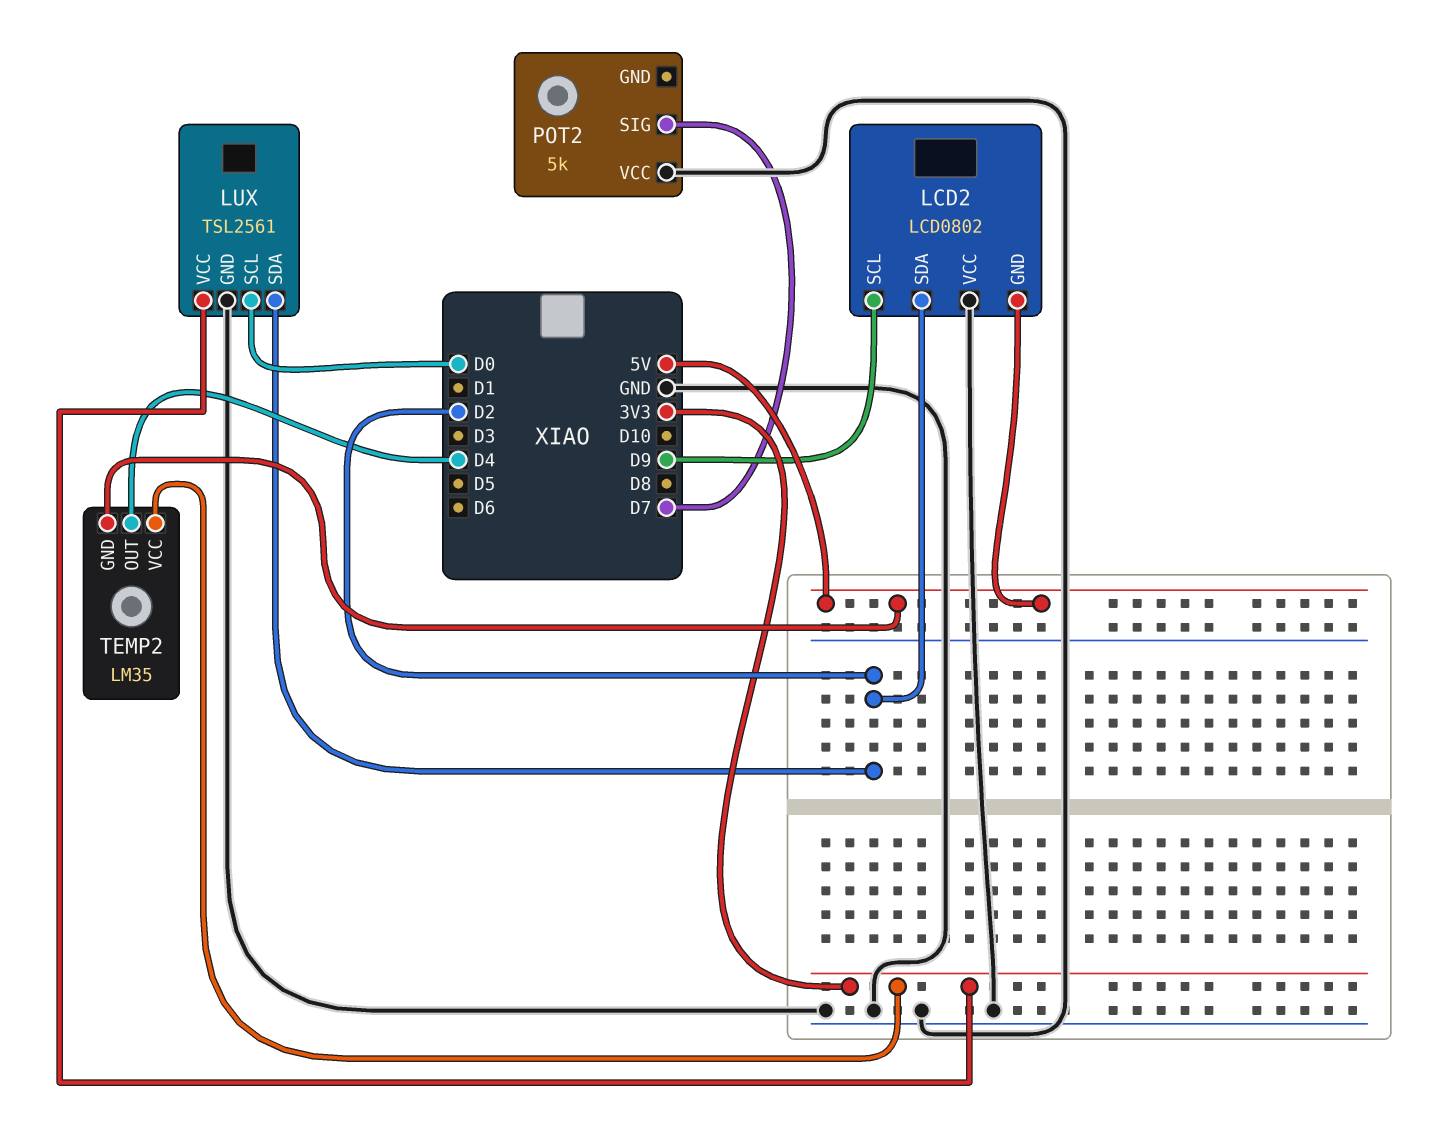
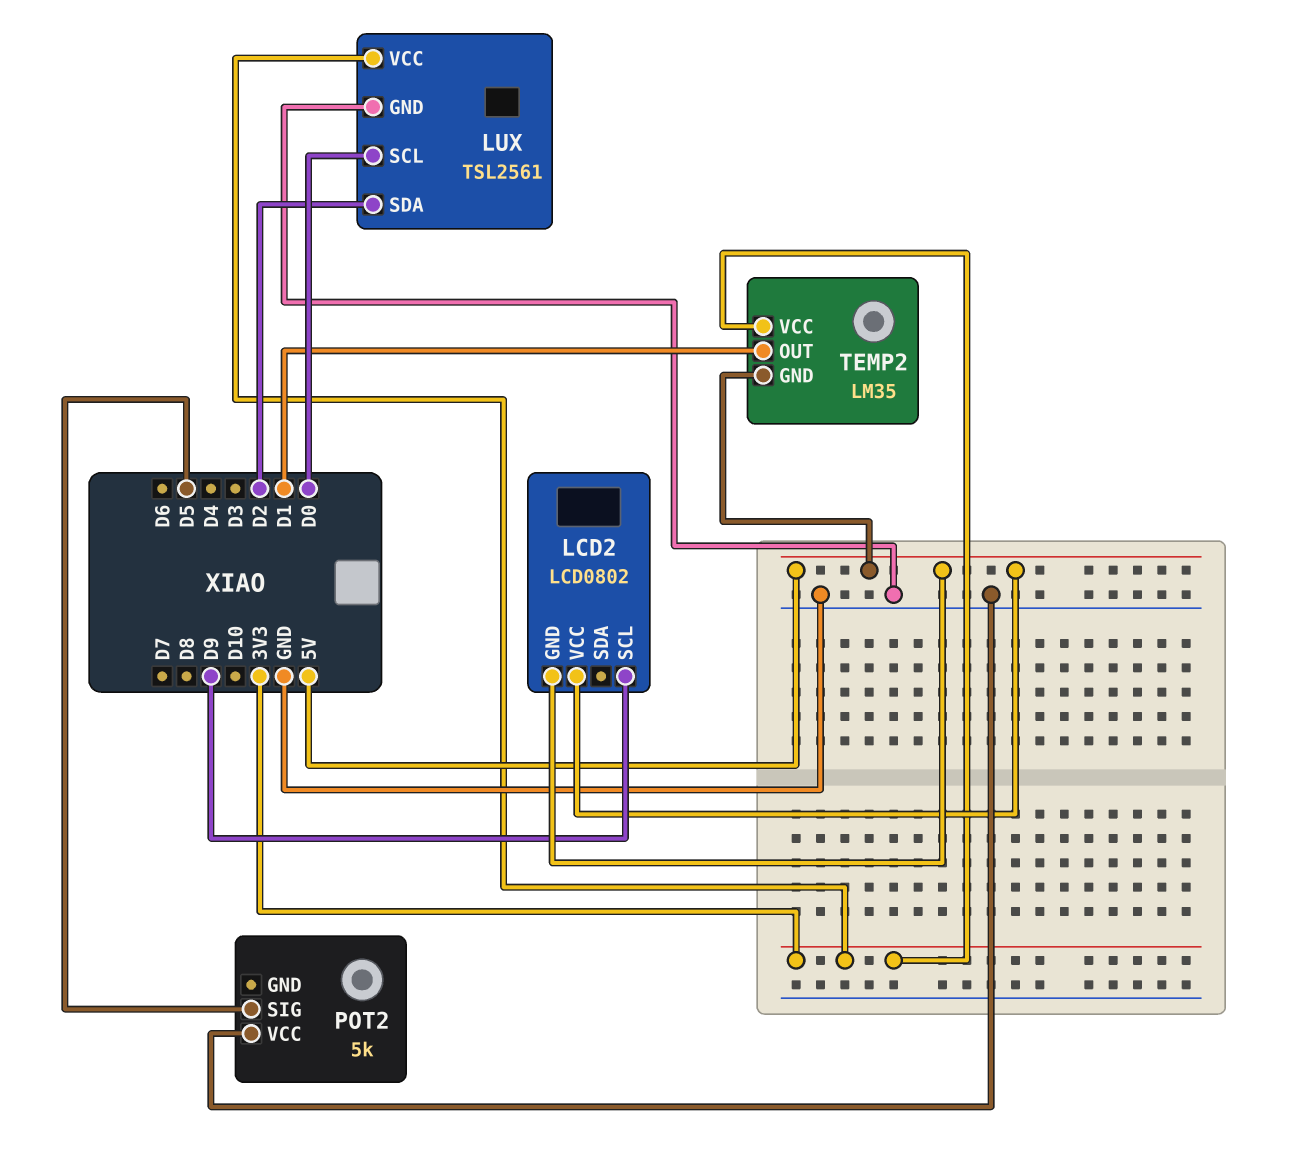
LCD2 pin SDA: D2 -> none
LCD2 pin VCC: GND -> 5V
POT2 pin SIG: D7 -> D5
TEMP2 pin OUT: D4 -> D1

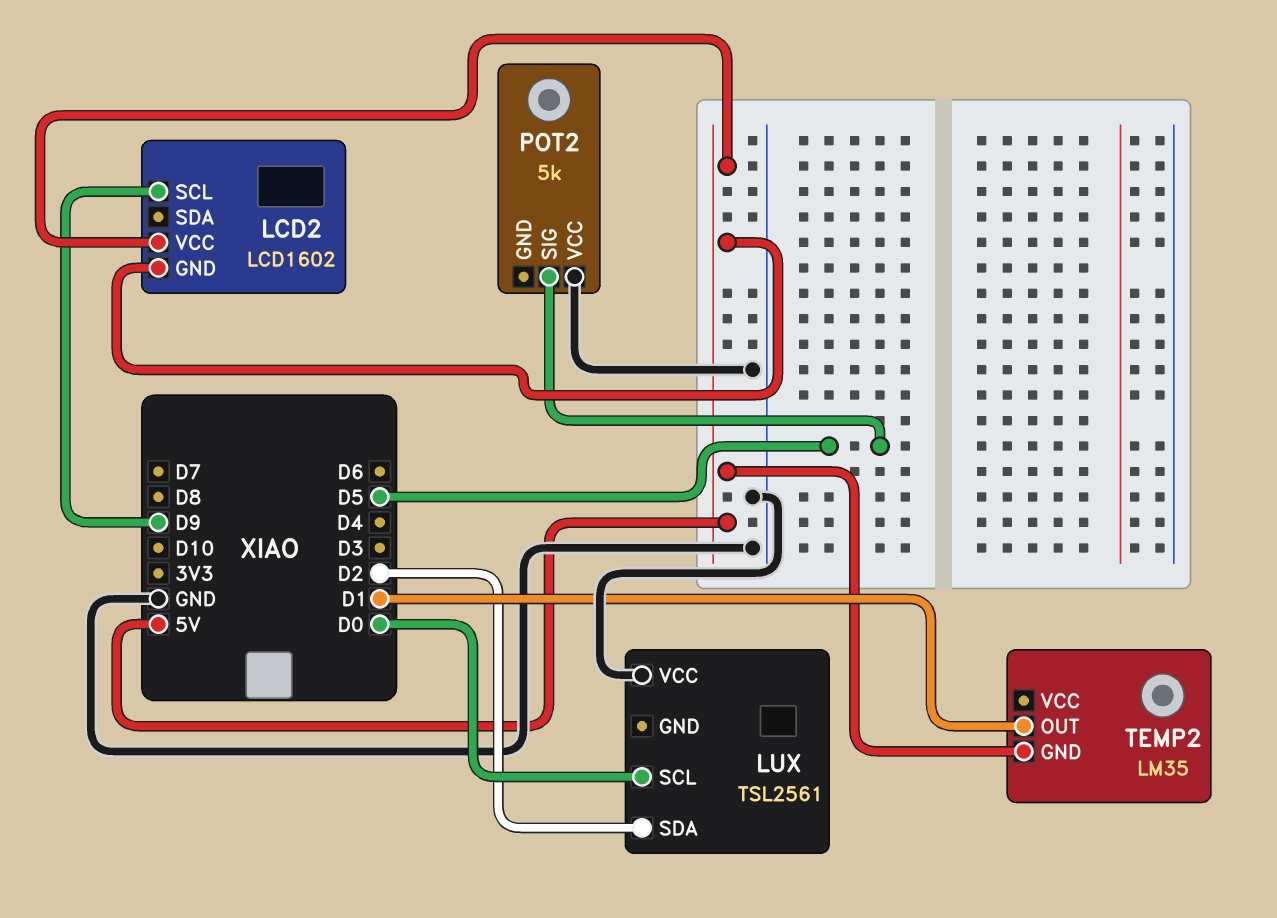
LCD2: LCD0802 -> LCD1602
LUX pin GND: GND -> none
LUX pin VCC: 3V3 -> GND
TEMP2 pin VCC: 3V3 -> none

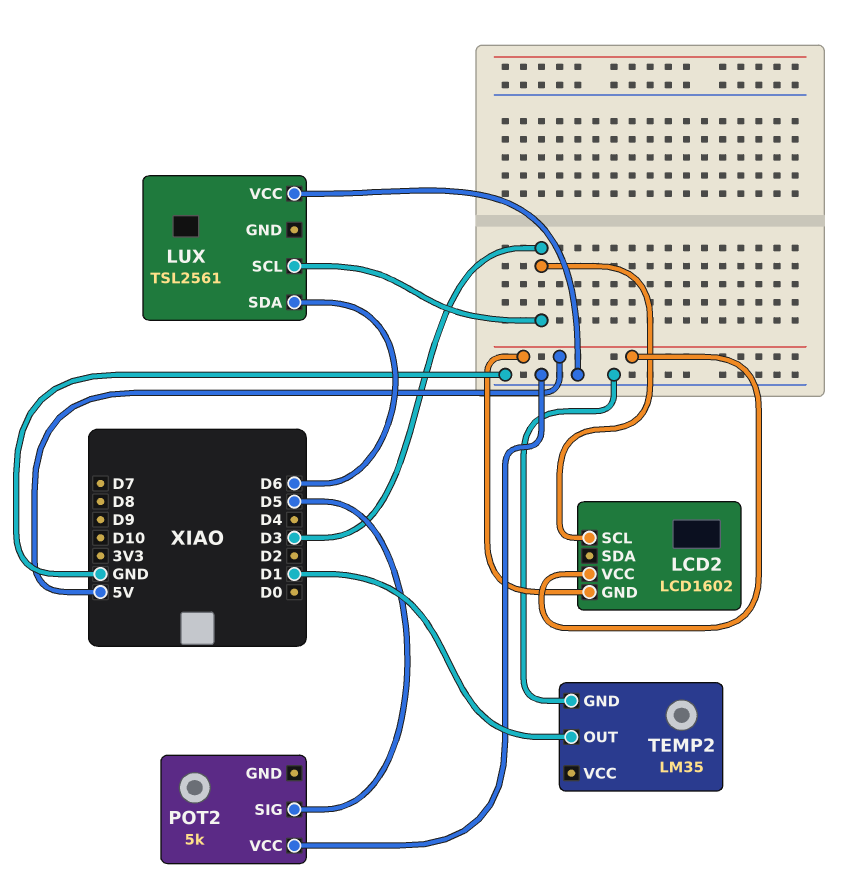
LCD2 pin SCL: D9 -> D3
LUX pin SCL: D0 -> D3
LUX pin SDA: D2 -> D6
TEMP2 pin GND: 5V -> GND

